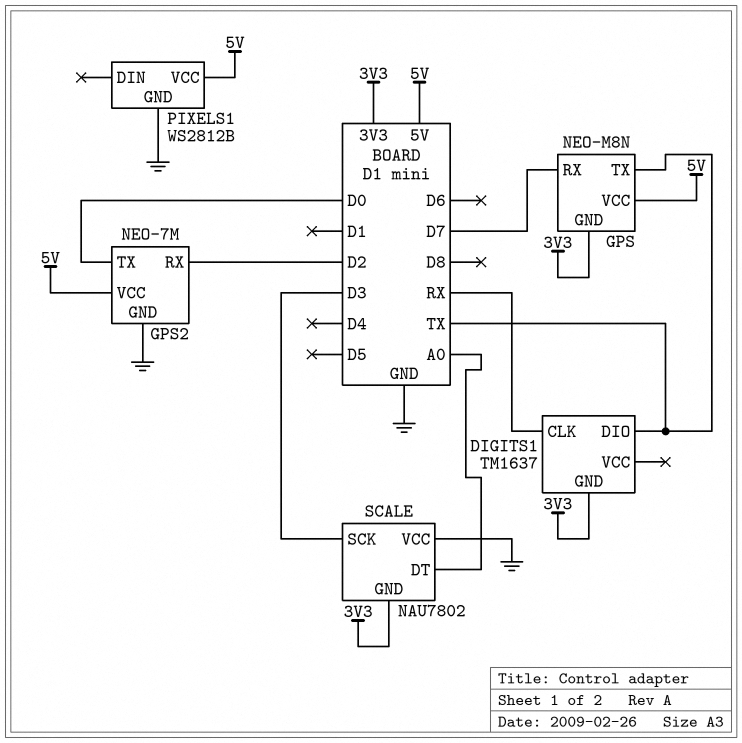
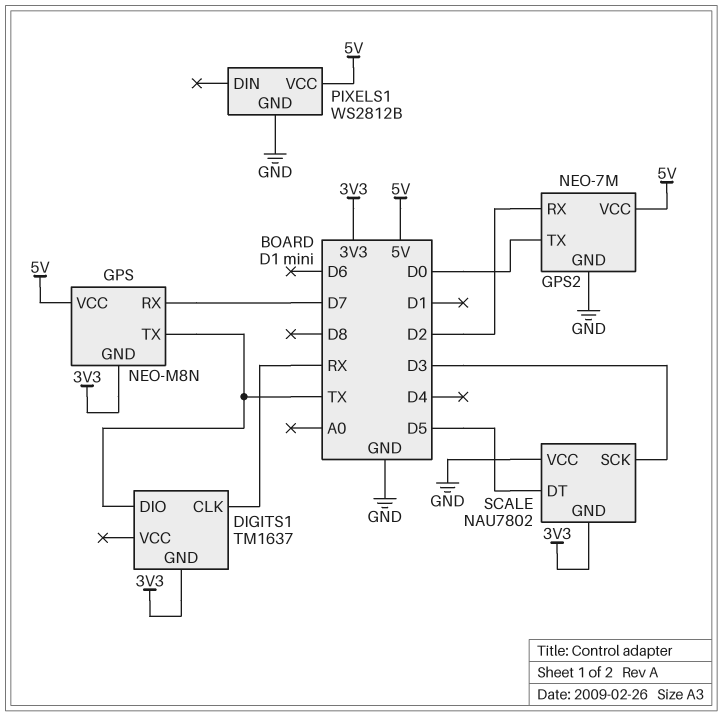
SCALE pin DT: A0 -> D5

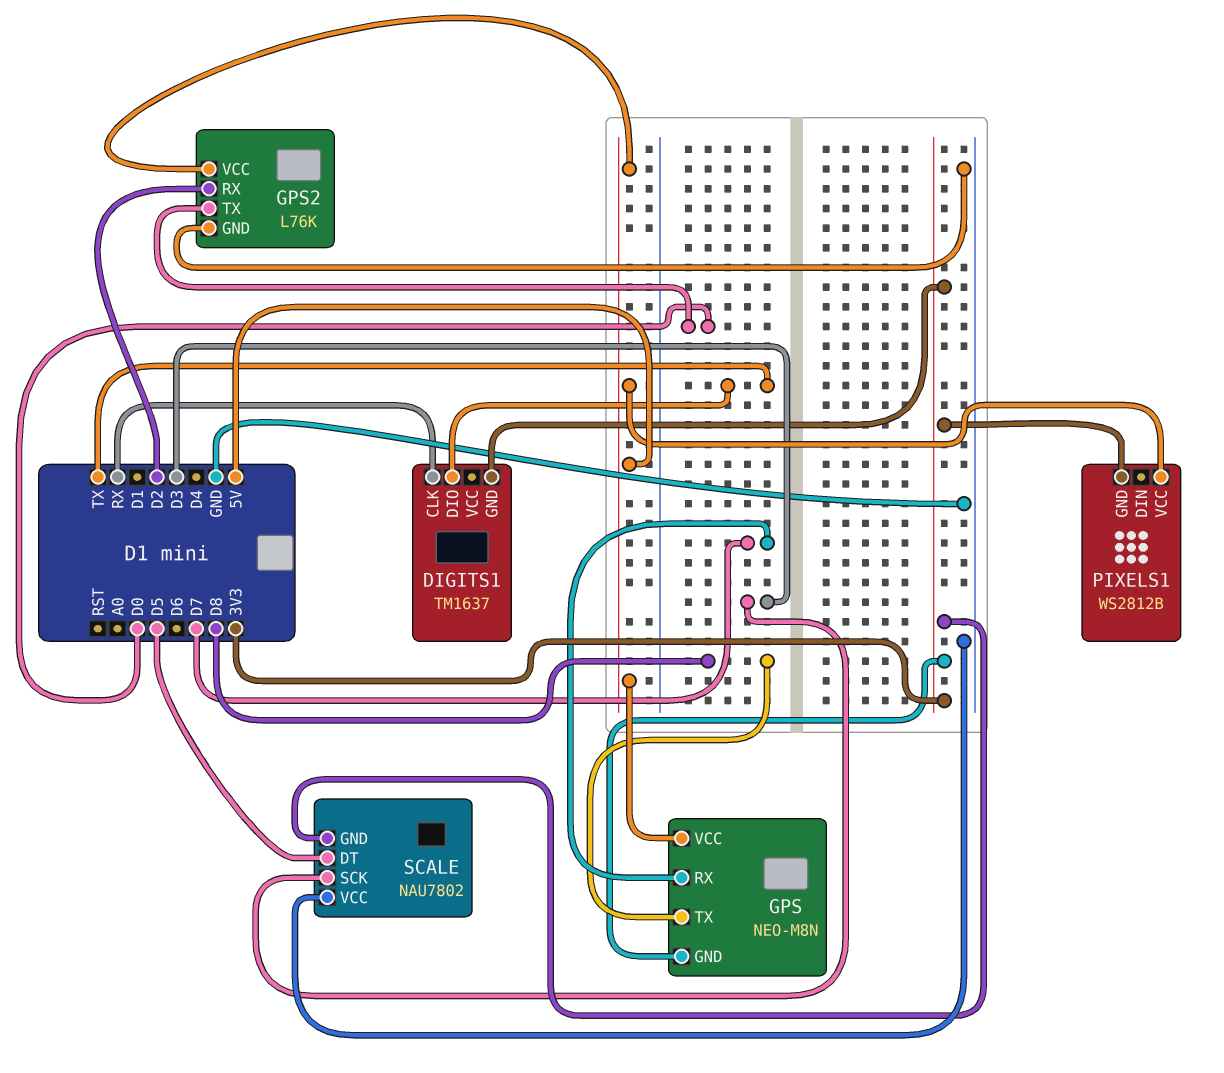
GPS pin TX: TX -> D8
GPS2: NEO-7M -> L76K
PIXELS1 pin GND: GND -> 3V3

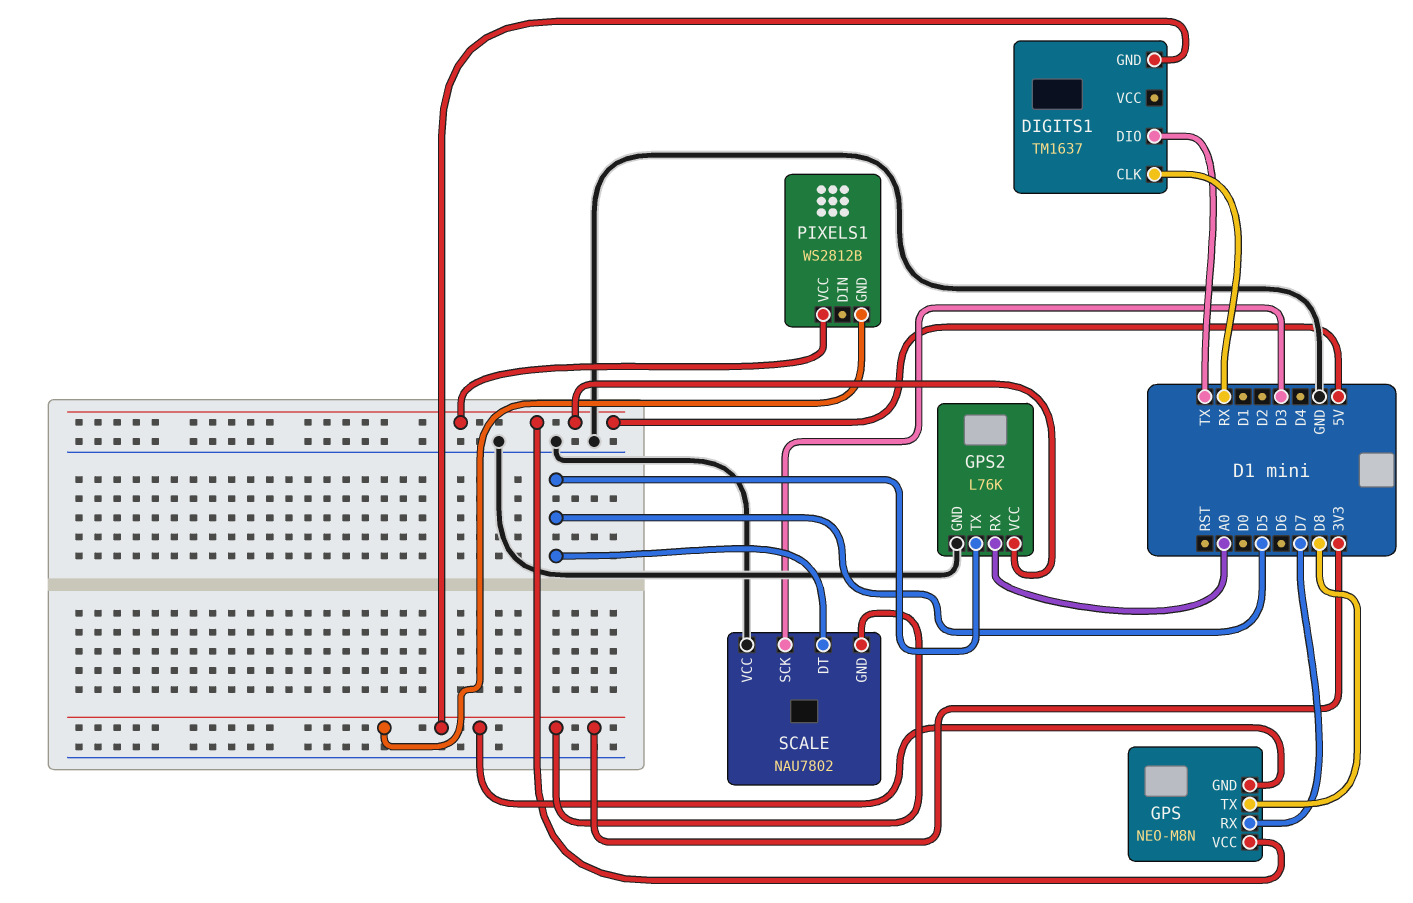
GPS2 pin RX: D2 -> A0
GPS2 pin TX: D0 -> D5

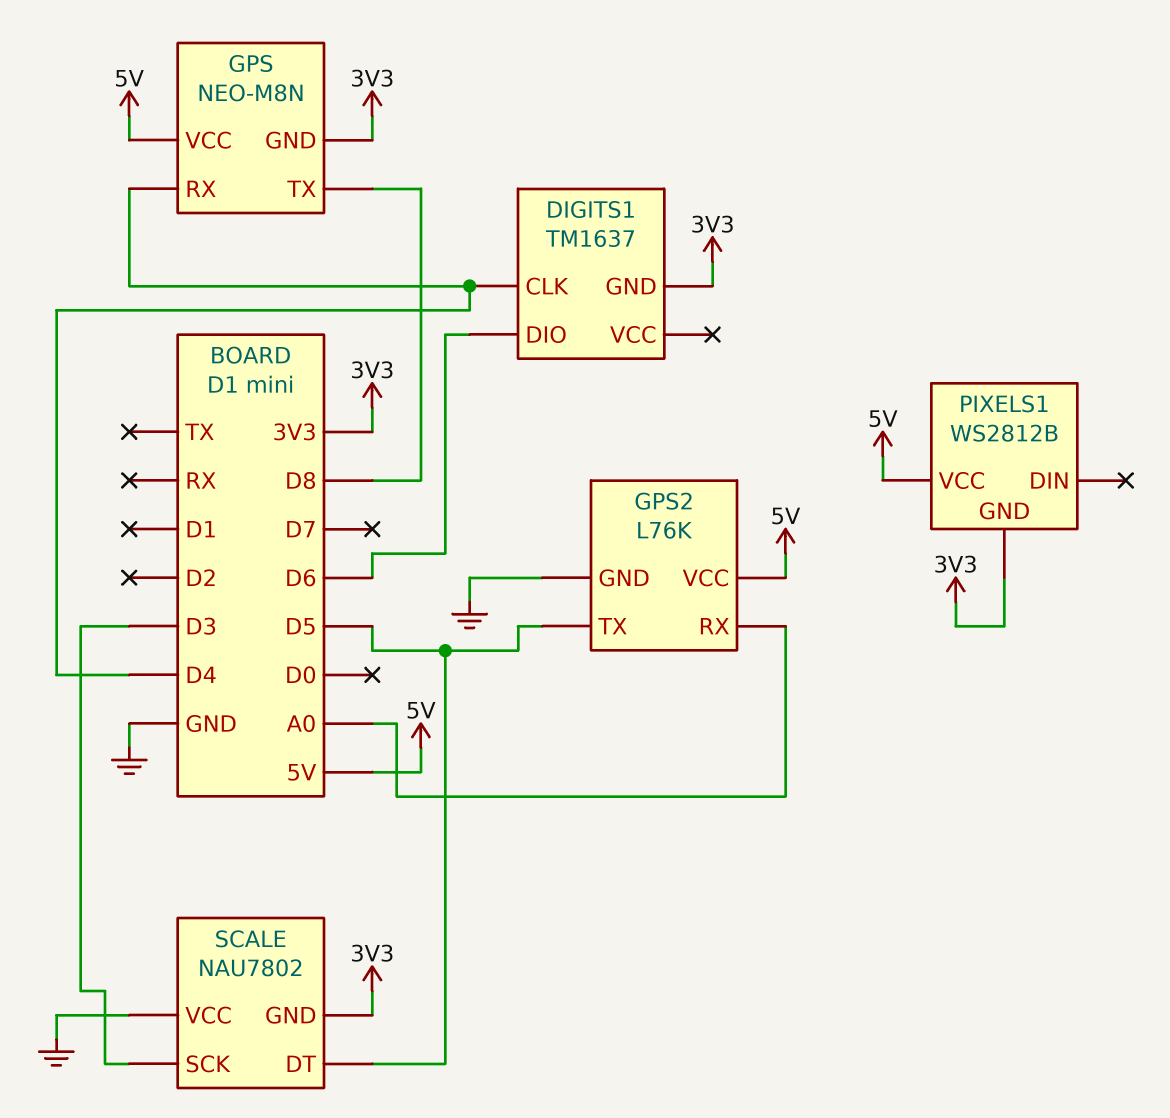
DIGITS1 pin CLK: RX -> D4
DIGITS1 pin DIO: TX -> D6
GPS pin RX: D7 -> D4

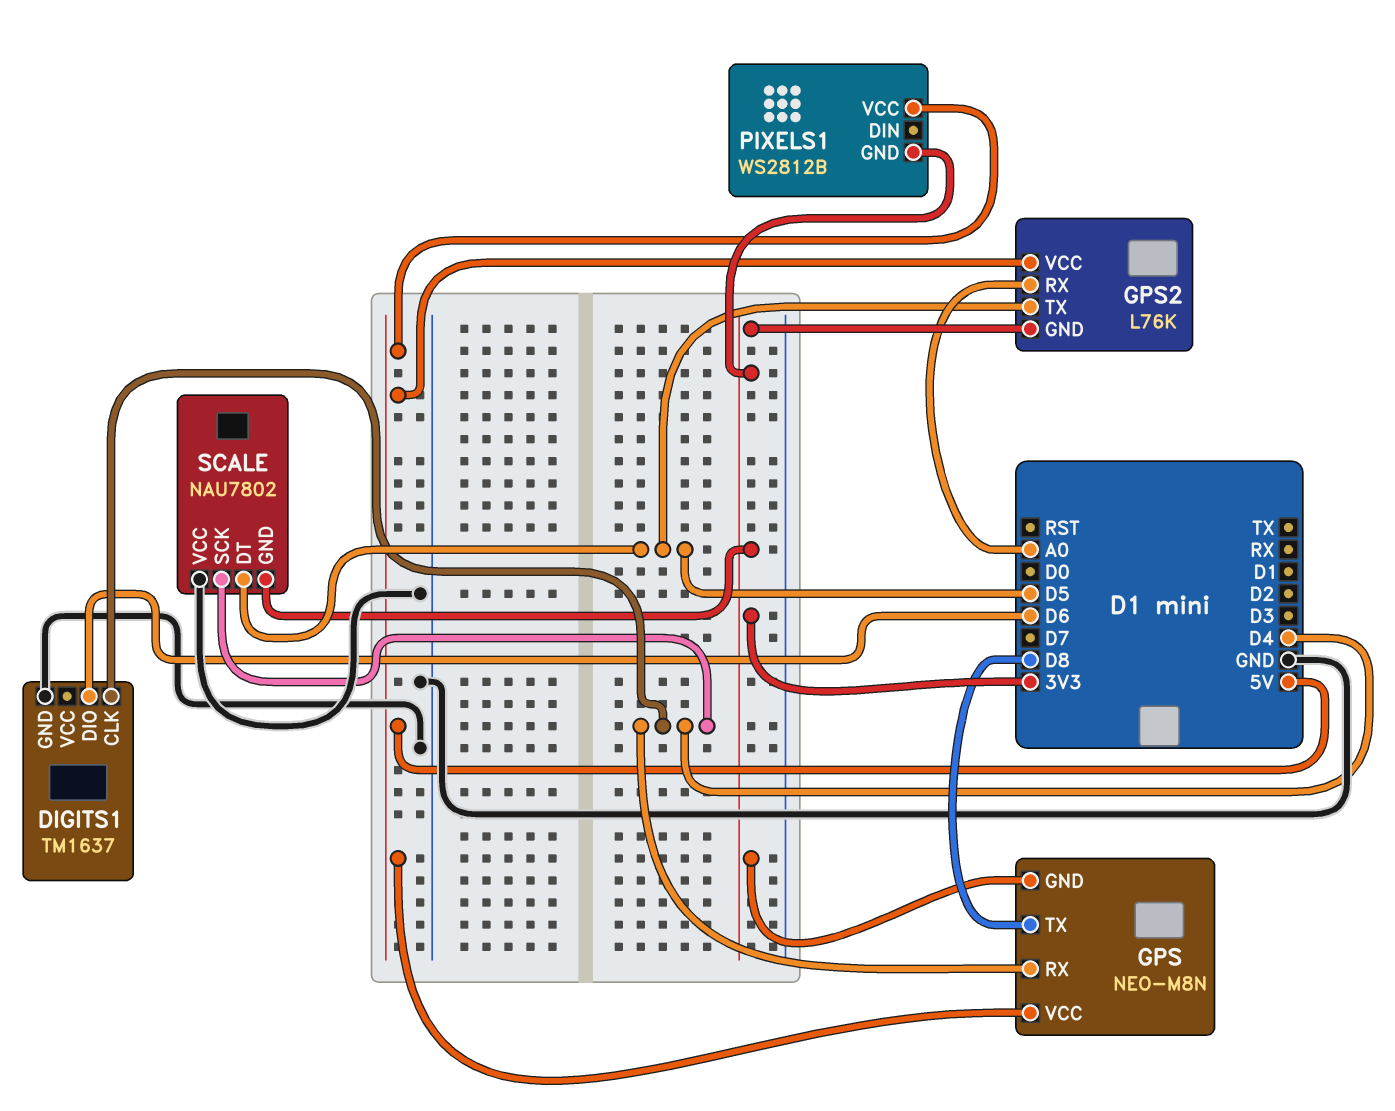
DIGITS1 pin GND: 3V3 -> GND
GPS2 pin GND: GND -> 3V3
SCALE pin SCK: D3 -> D4

